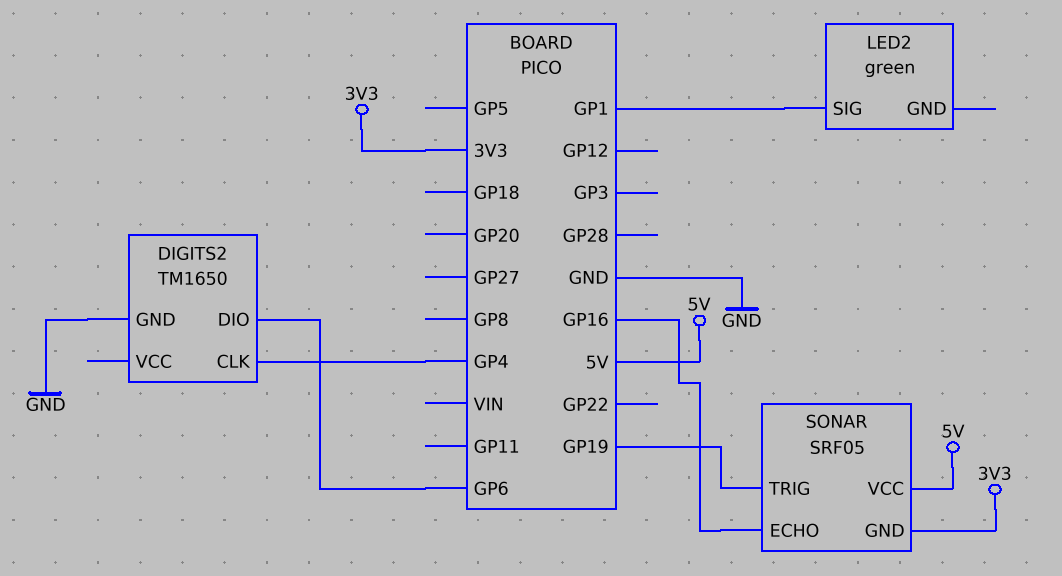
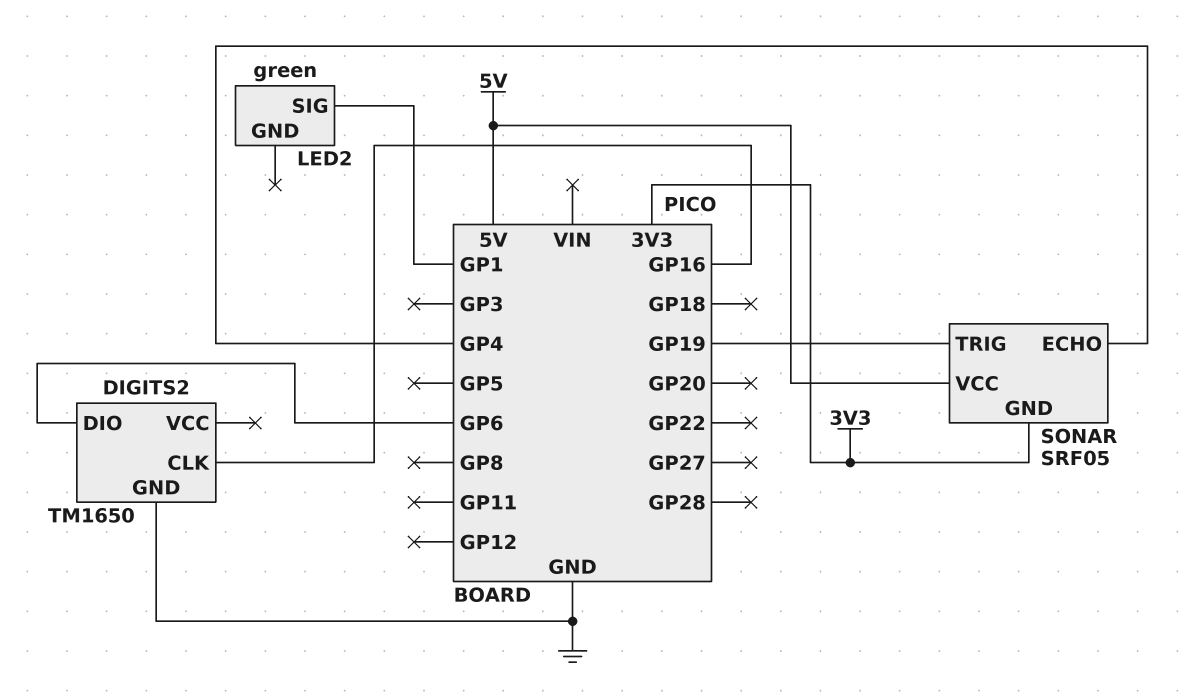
DIGITS2 pin CLK: GP4 -> GP16
SONAR pin ECHO: GP16 -> GP4

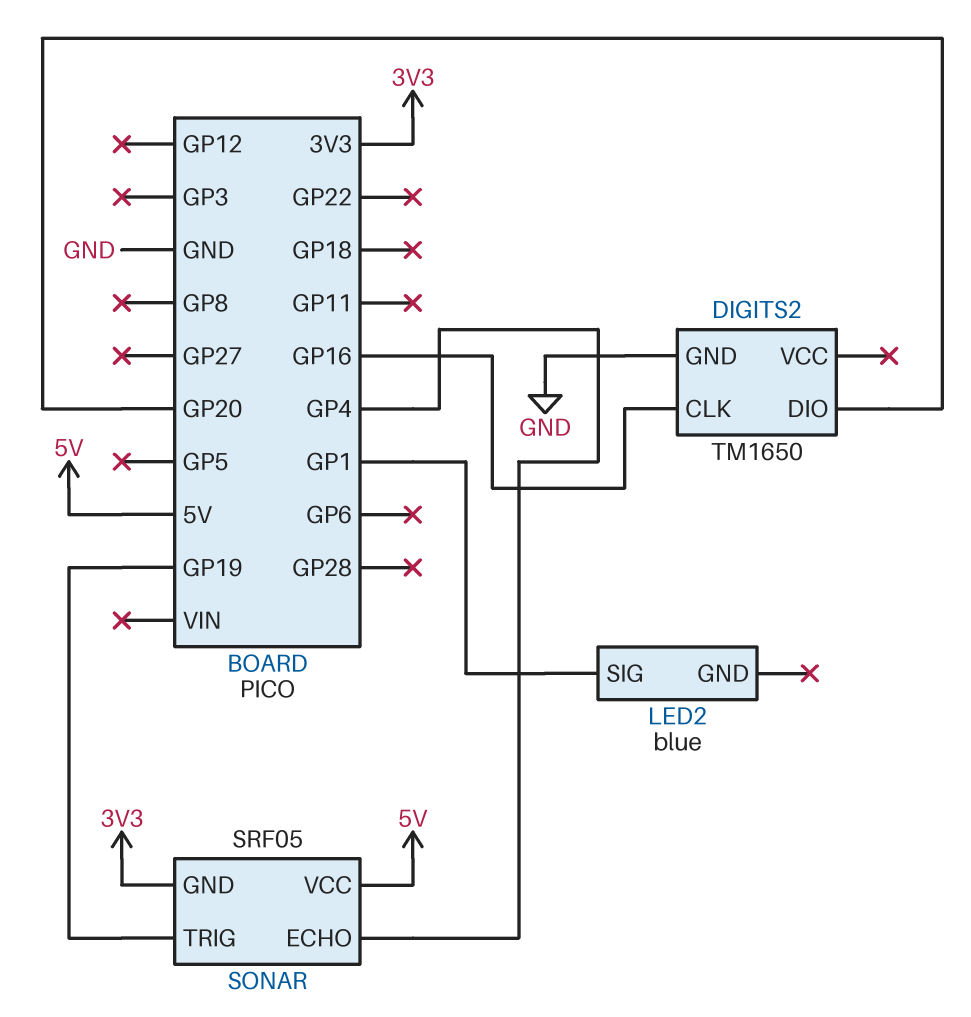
DIGITS2 pin DIO: GP6 -> GP20
LED2: green -> blue

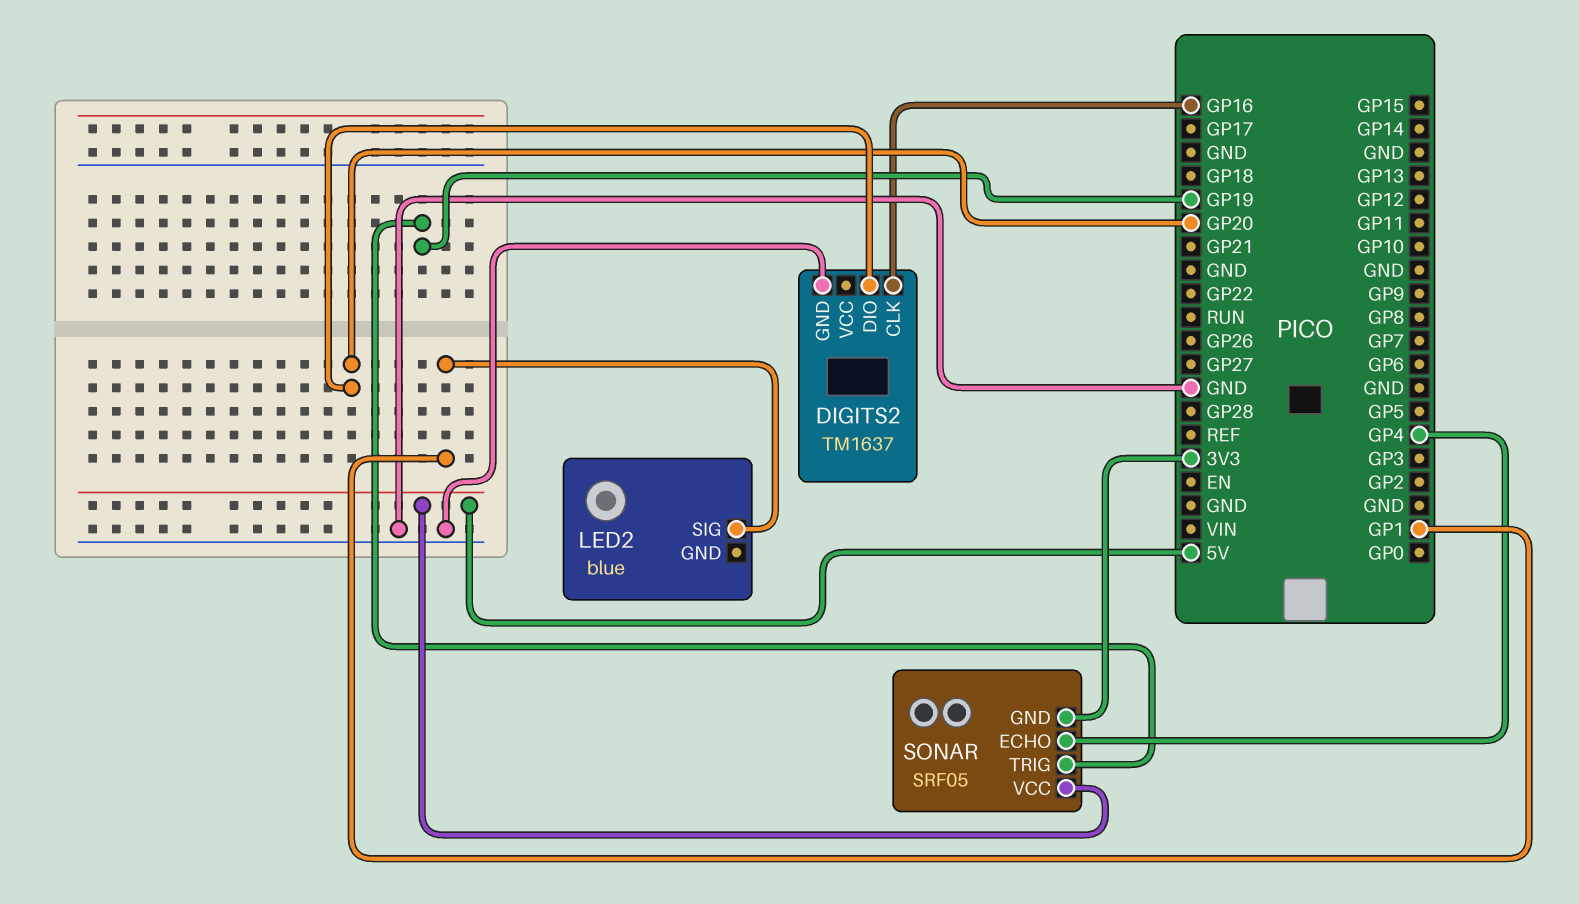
DIGITS2: TM1650 -> TM1637

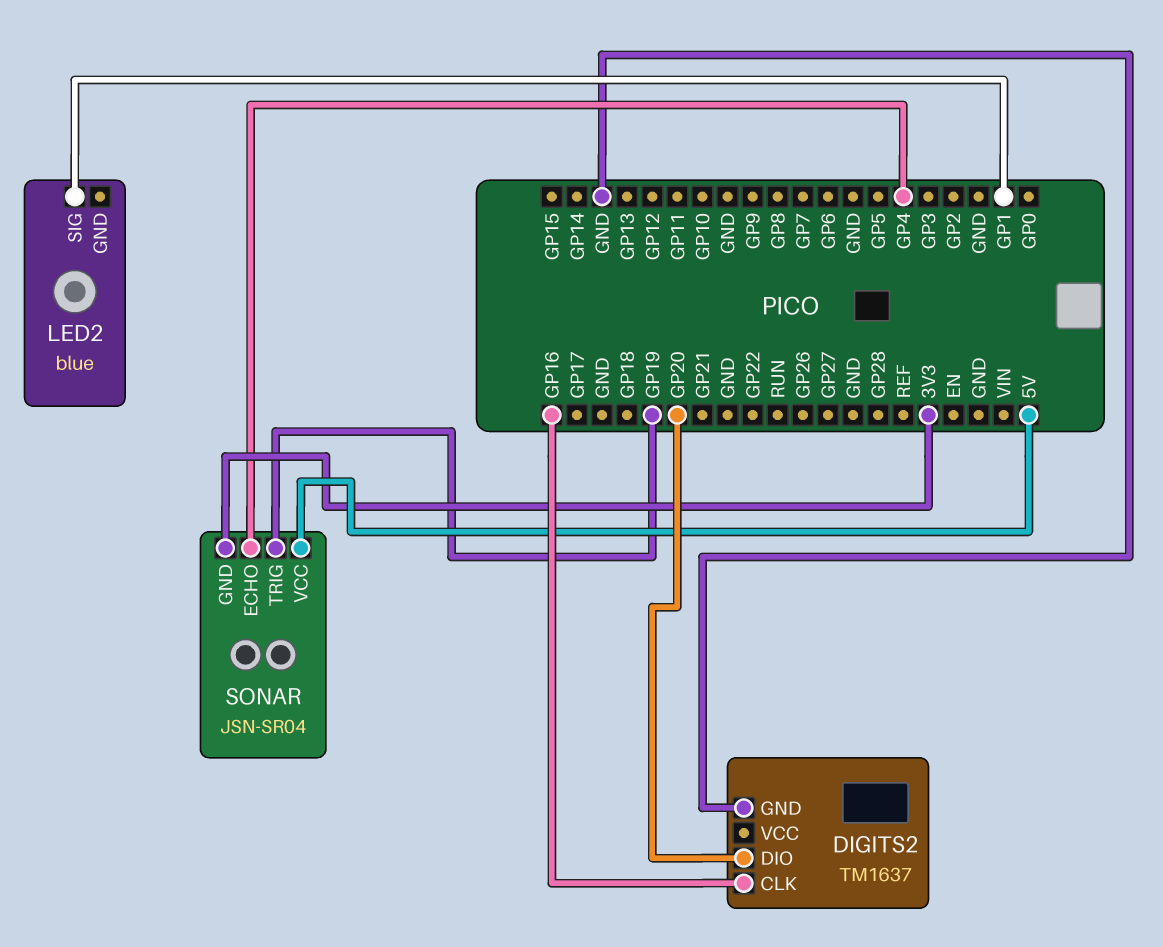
SONAR: SRF05 -> JSN-SR04

